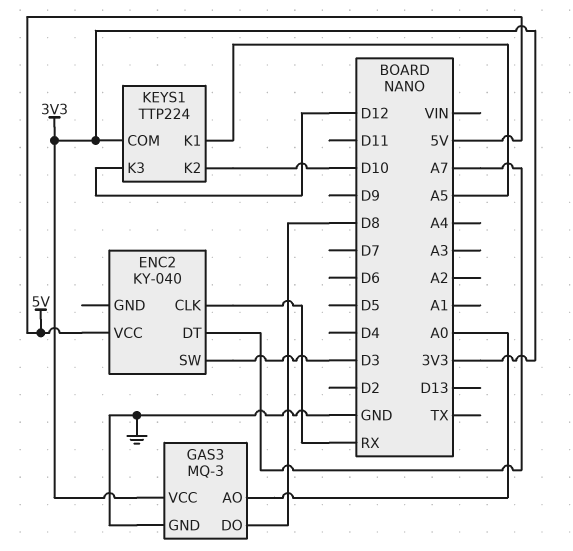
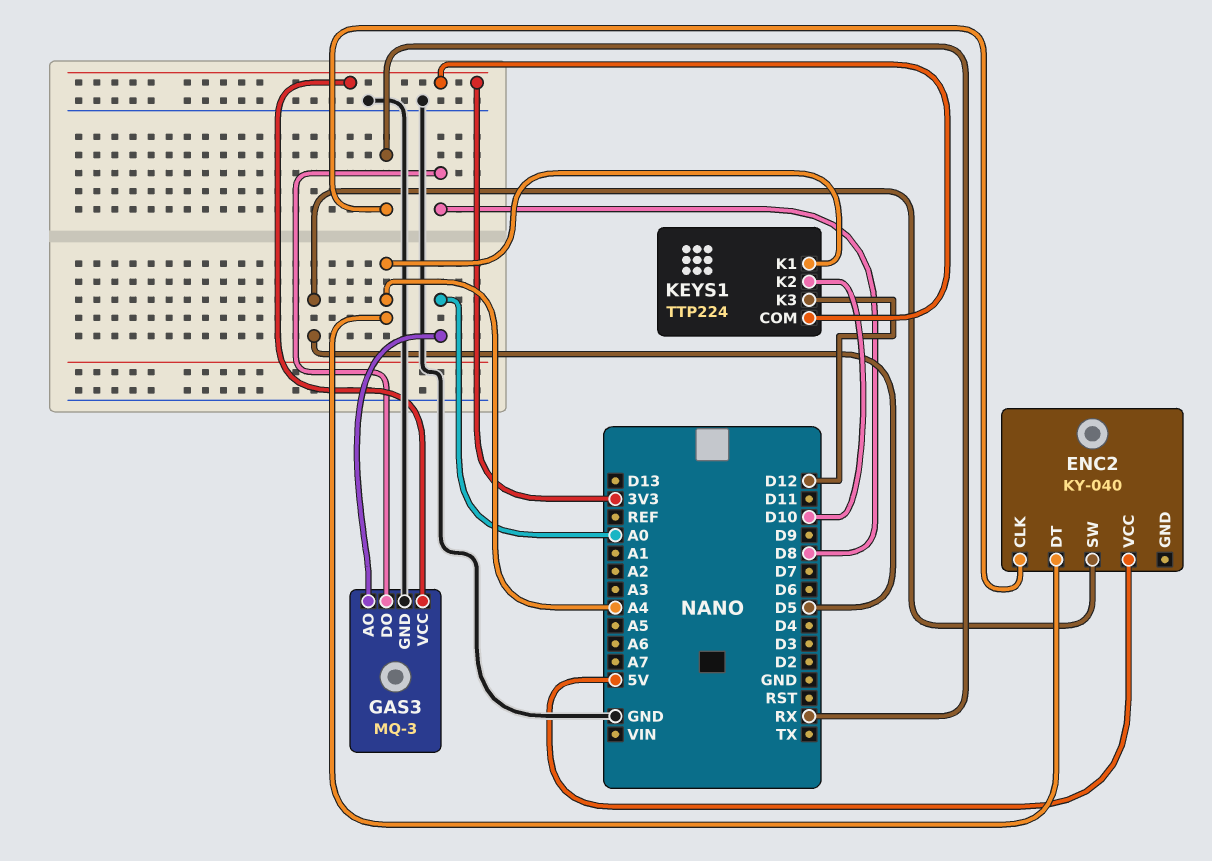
ENC2 pin DT: A7 -> A4
ENC2 pin SW: D3 -> D5
KEYS1 pin K1: A5 -> A4

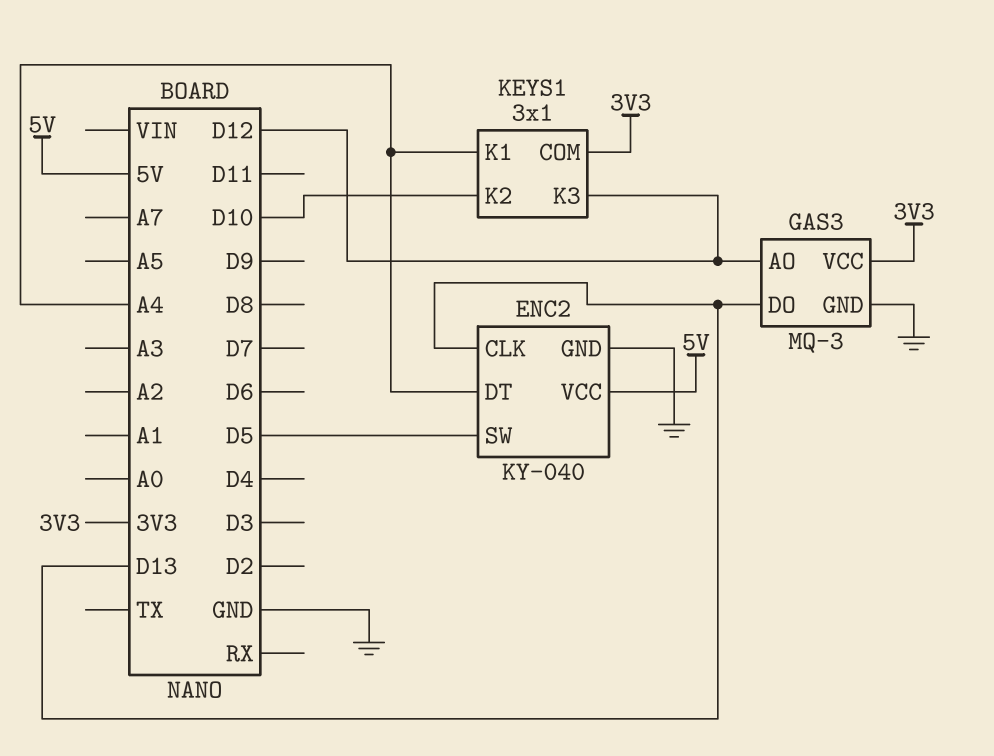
ENC2 pin CLK: RX -> D13
ENC2 pin GND: none -> GND
GAS3 pin AO: A0 -> D12
GAS3 pin DO: D8 -> D13
KEYS1: TTP224 -> 3x1

